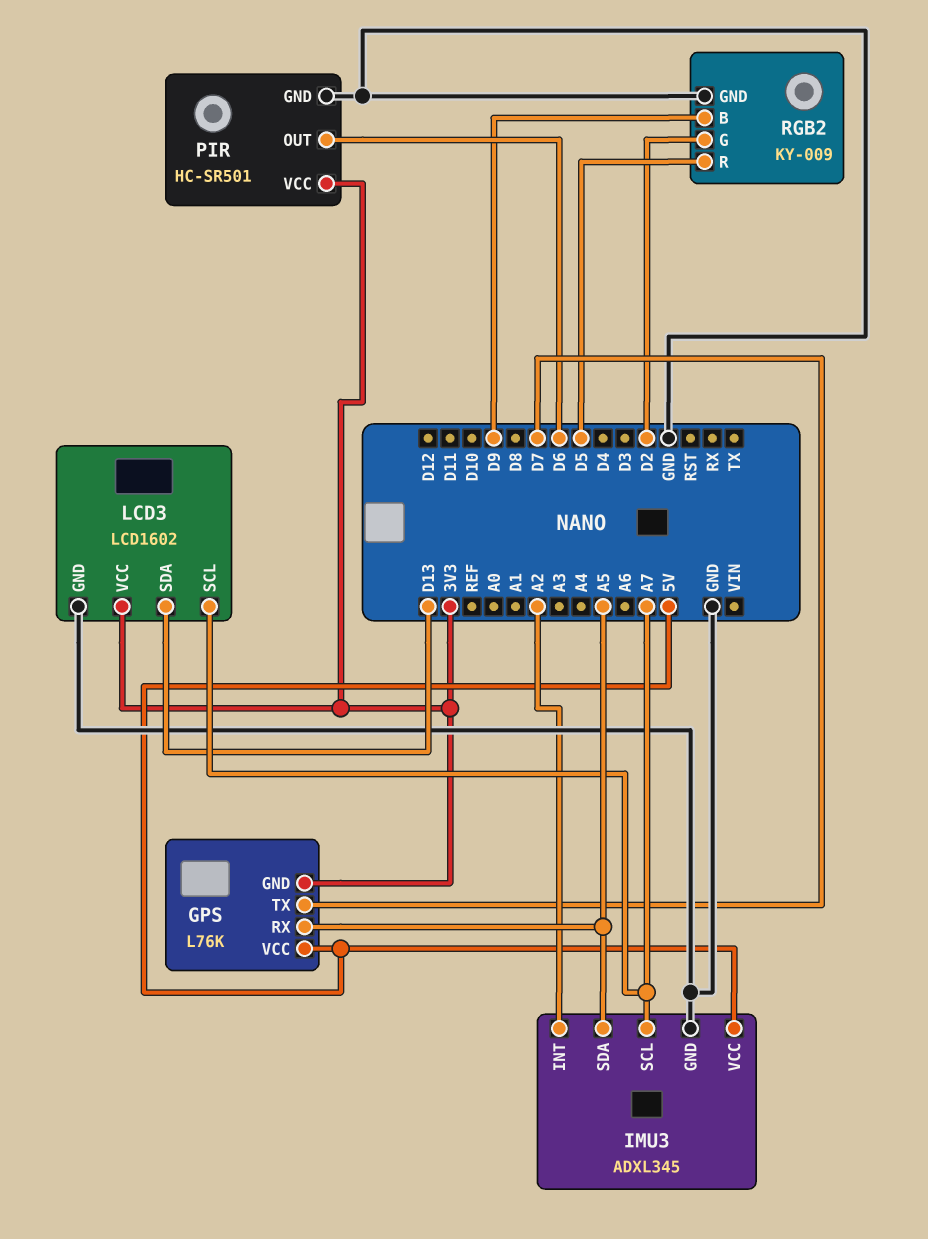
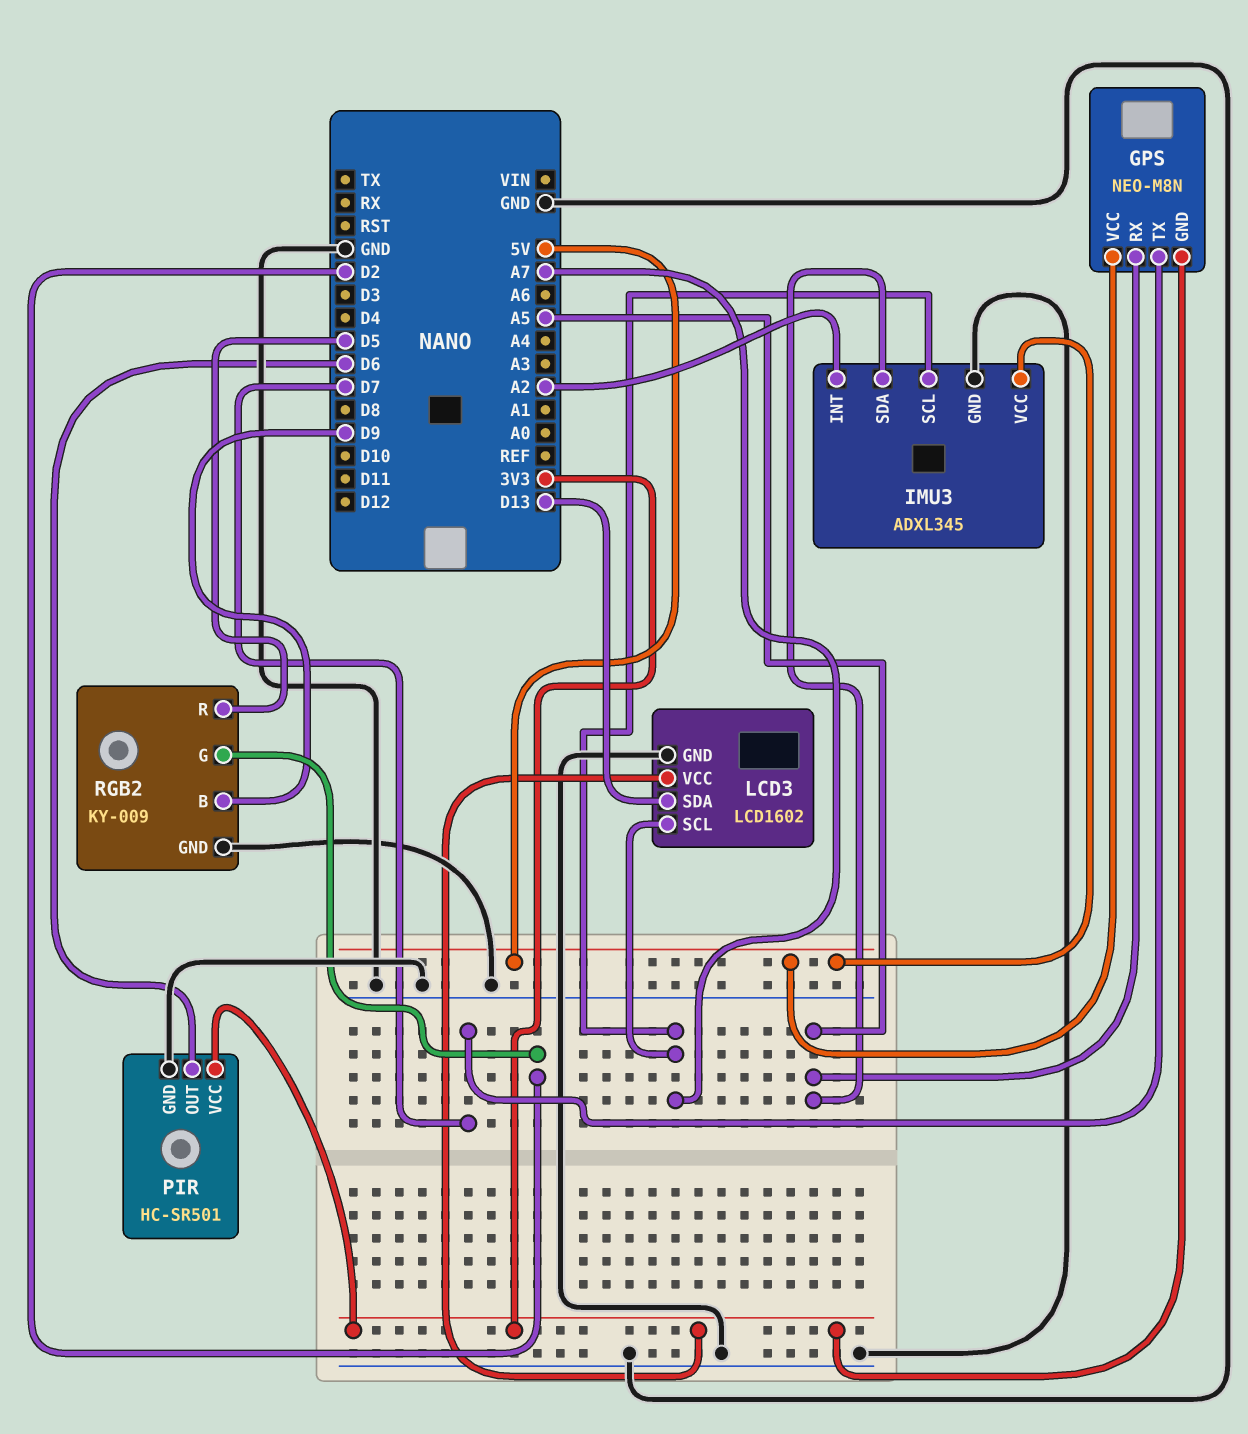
GPS: L76K -> NEO-M8N

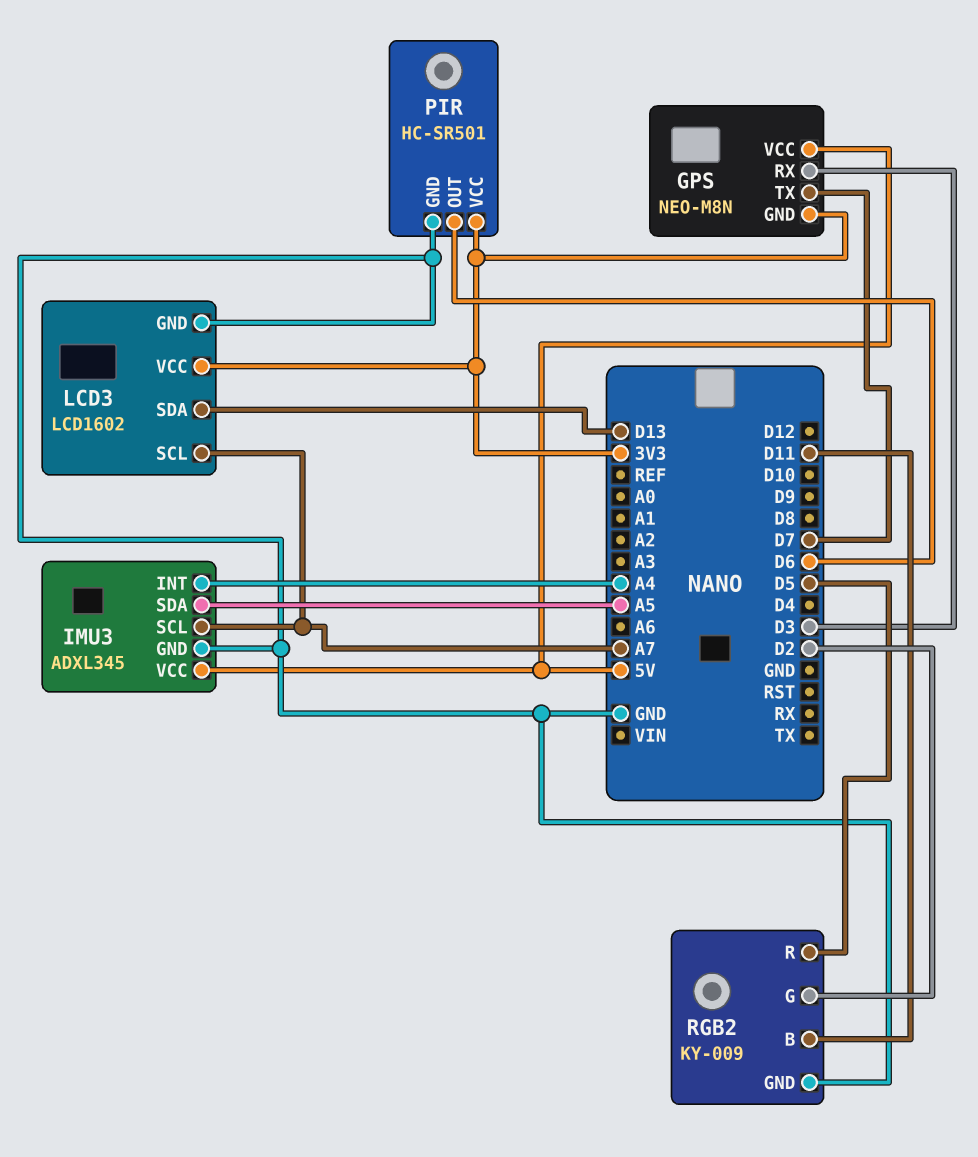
GPS pin RX: A5 -> D3
IMU3 pin INT: A2 -> A4
RGB2 pin B: D9 -> D11

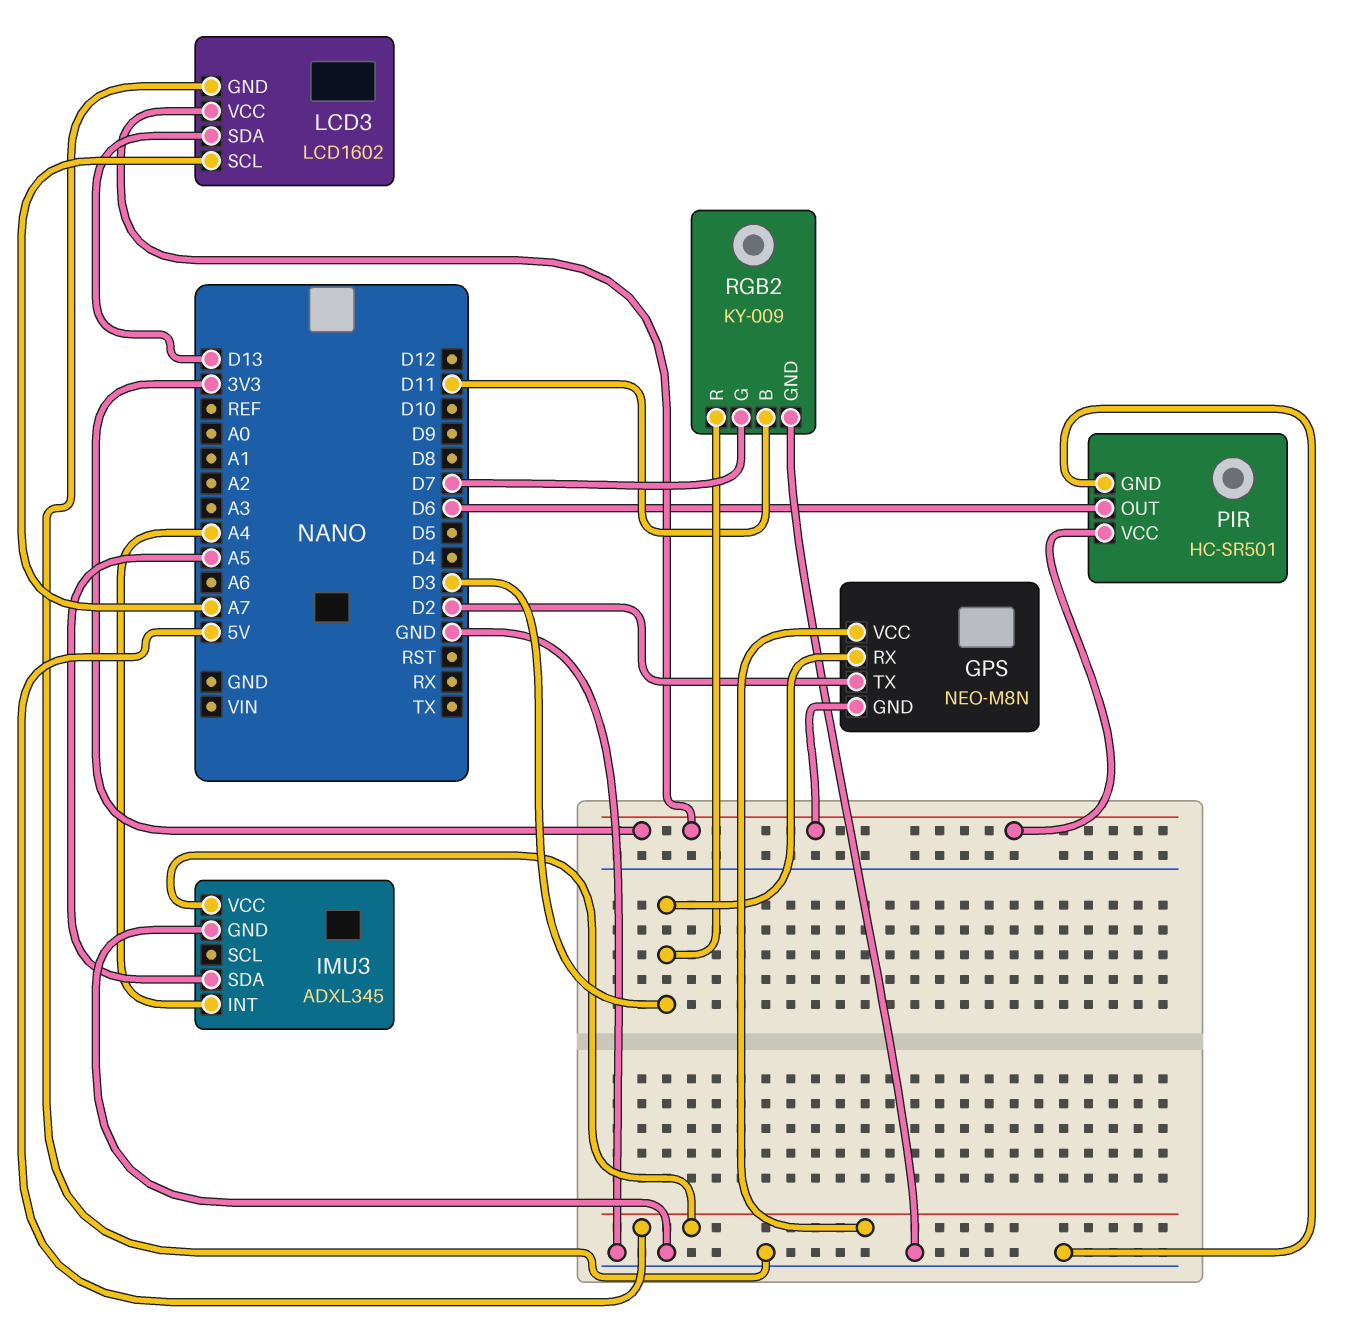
GPS pin TX: D7 -> D2
IMU3 pin SCL: A7 -> none
RGB2 pin G: D2 -> D7
RGB2 pin R: D5 -> D3

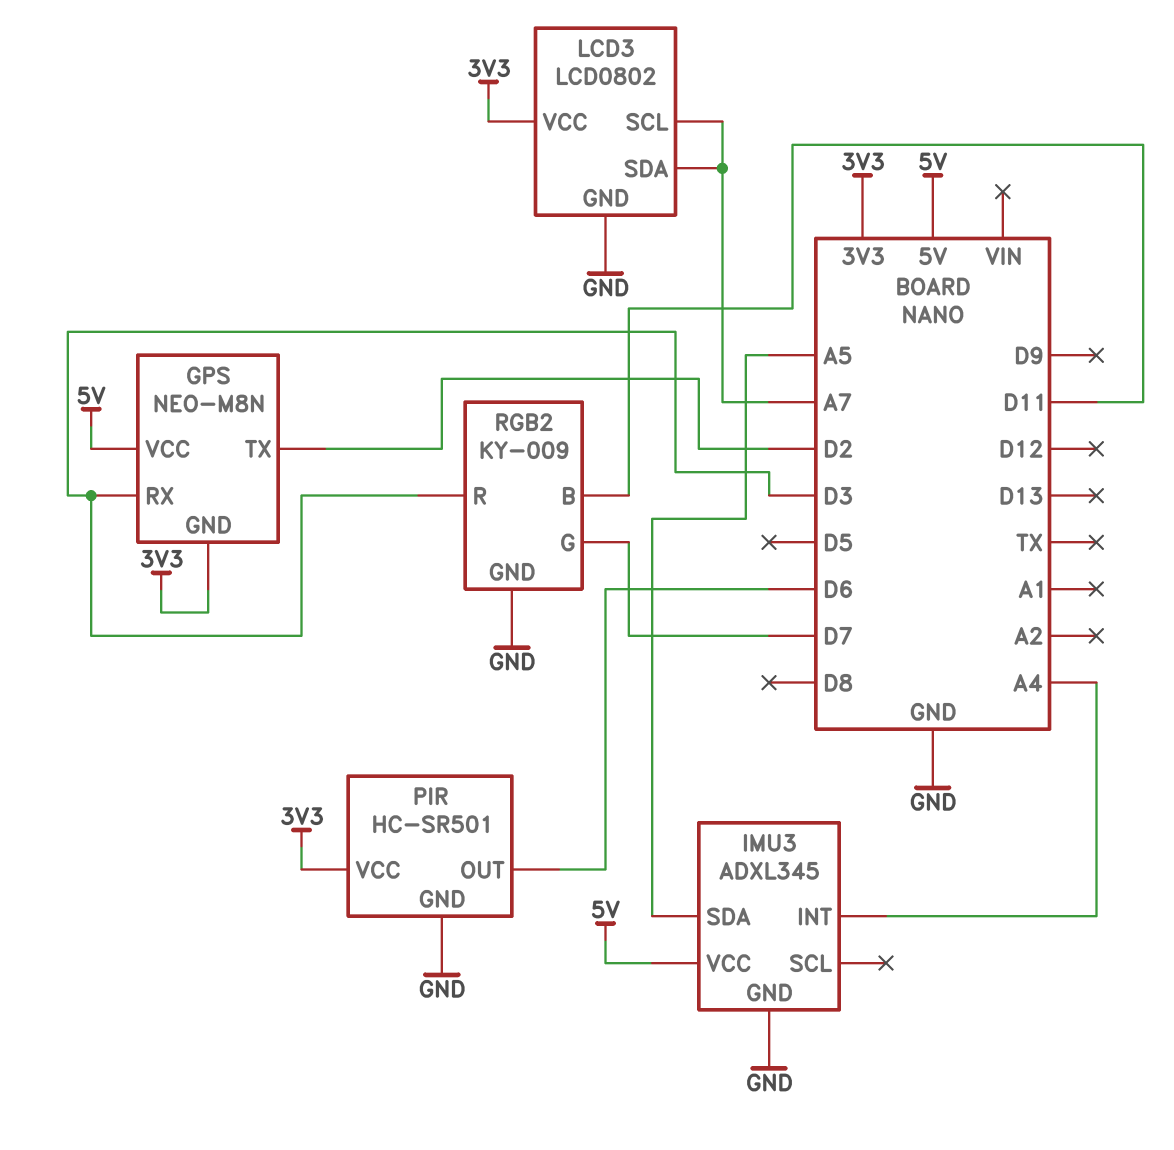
LCD3: LCD1602 -> LCD0802
LCD3 pin SDA: D13 -> A7

